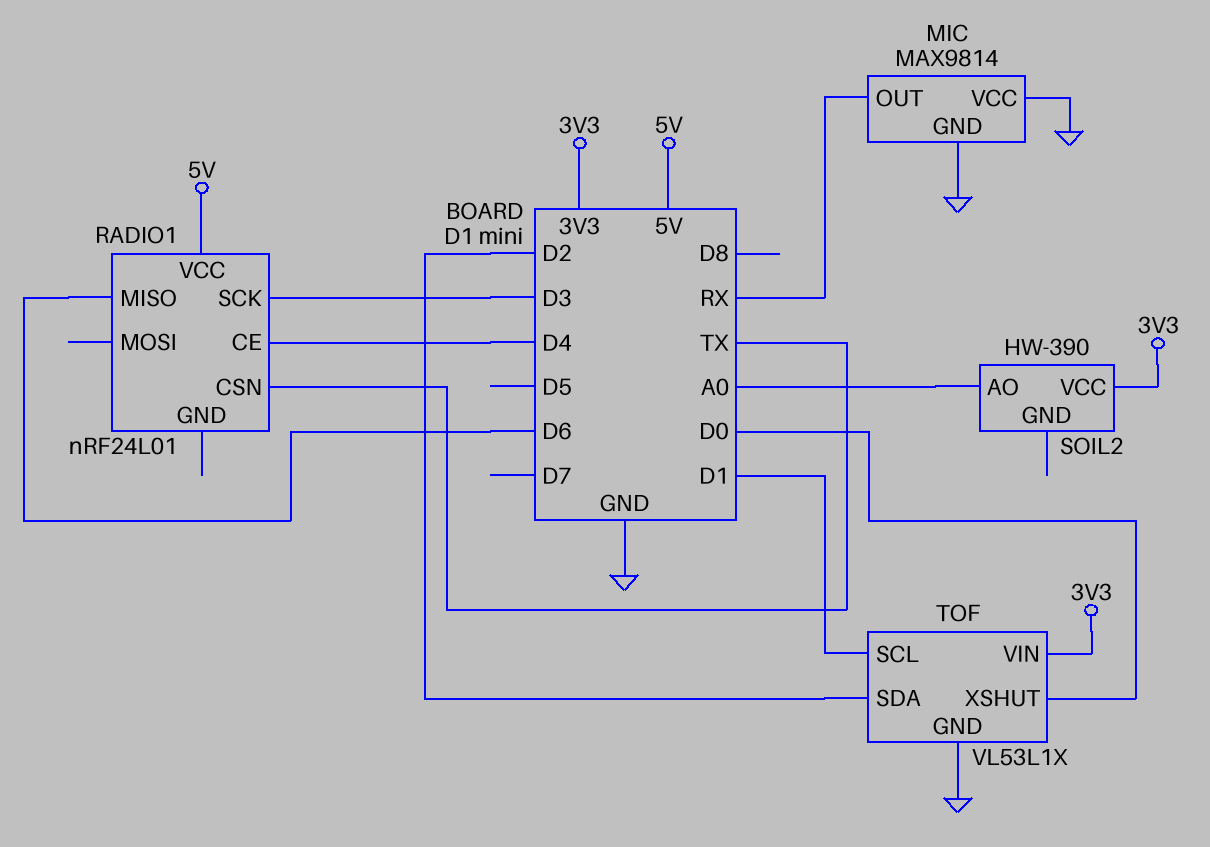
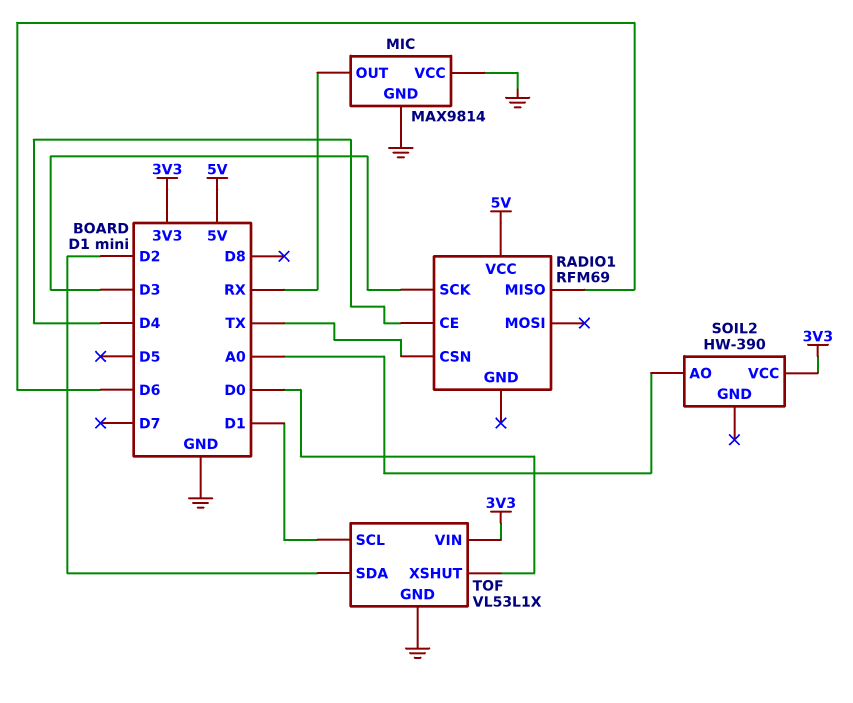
RADIO1: nRF24L01 -> RFM69

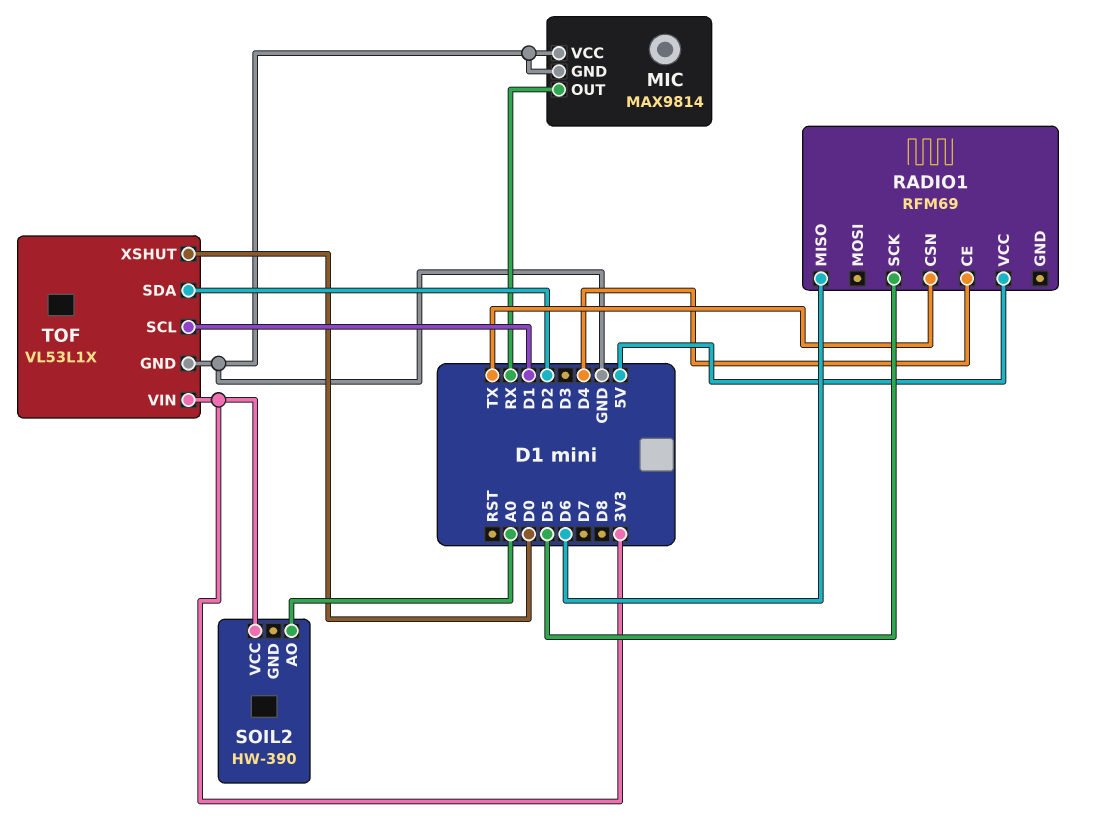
RADIO1 pin SCK: D3 -> D5

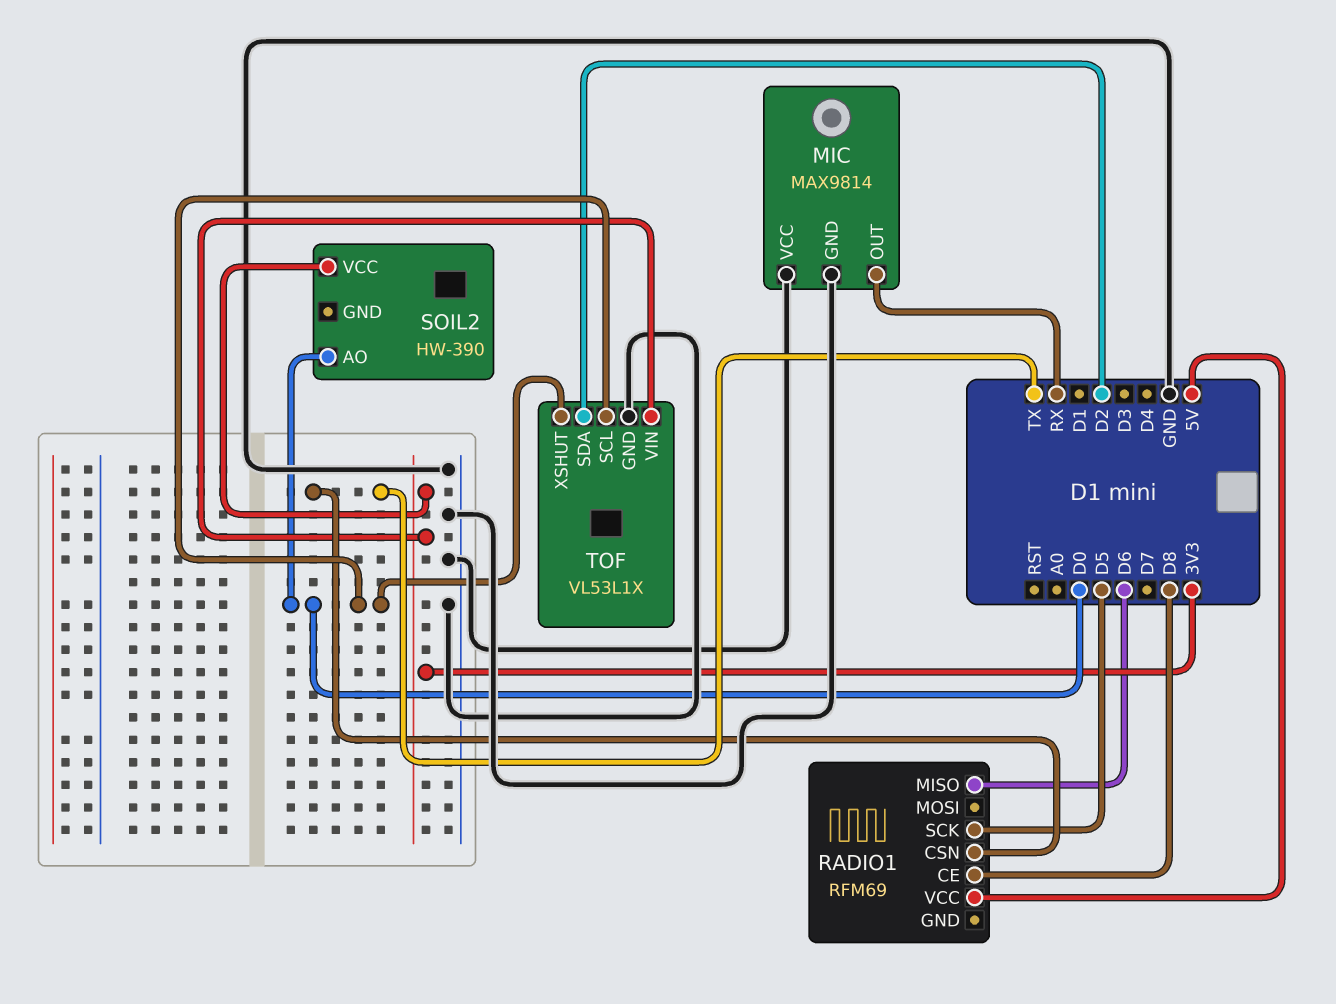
RADIO1 pin CE: D4 -> D8
SOIL2 pin AO: A0 -> D0
TOF pin SCL: D1 -> D0

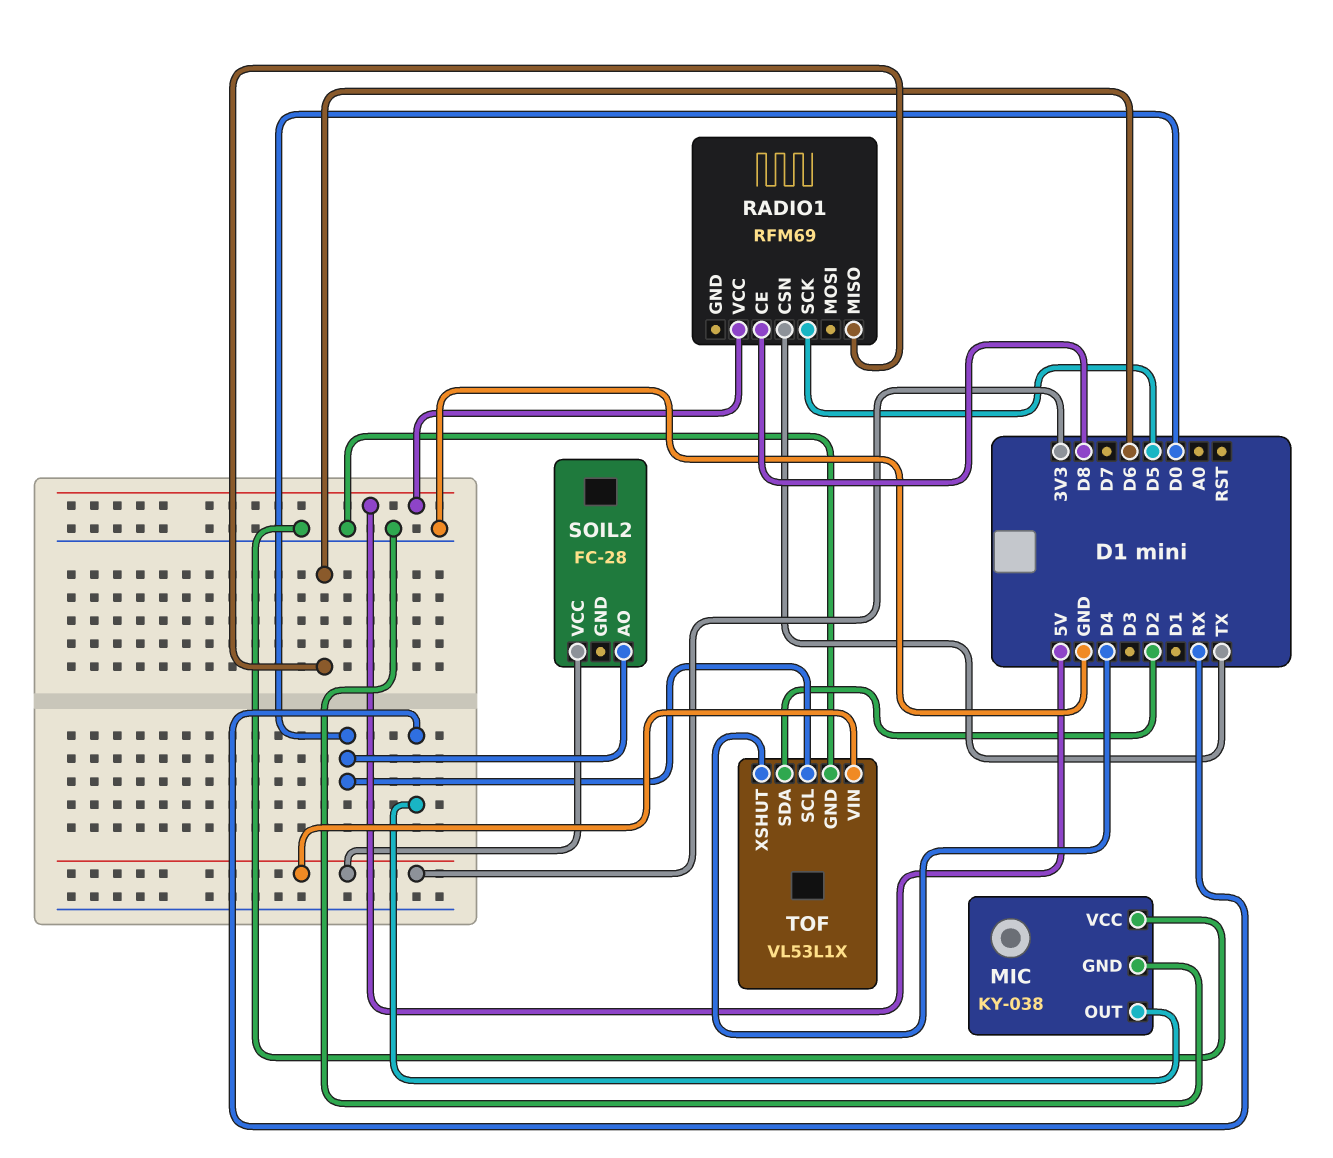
MIC: MAX9814 -> KY-038
SOIL2: HW-390 -> FC-28
TOF pin XSHUT: D0 -> D4

